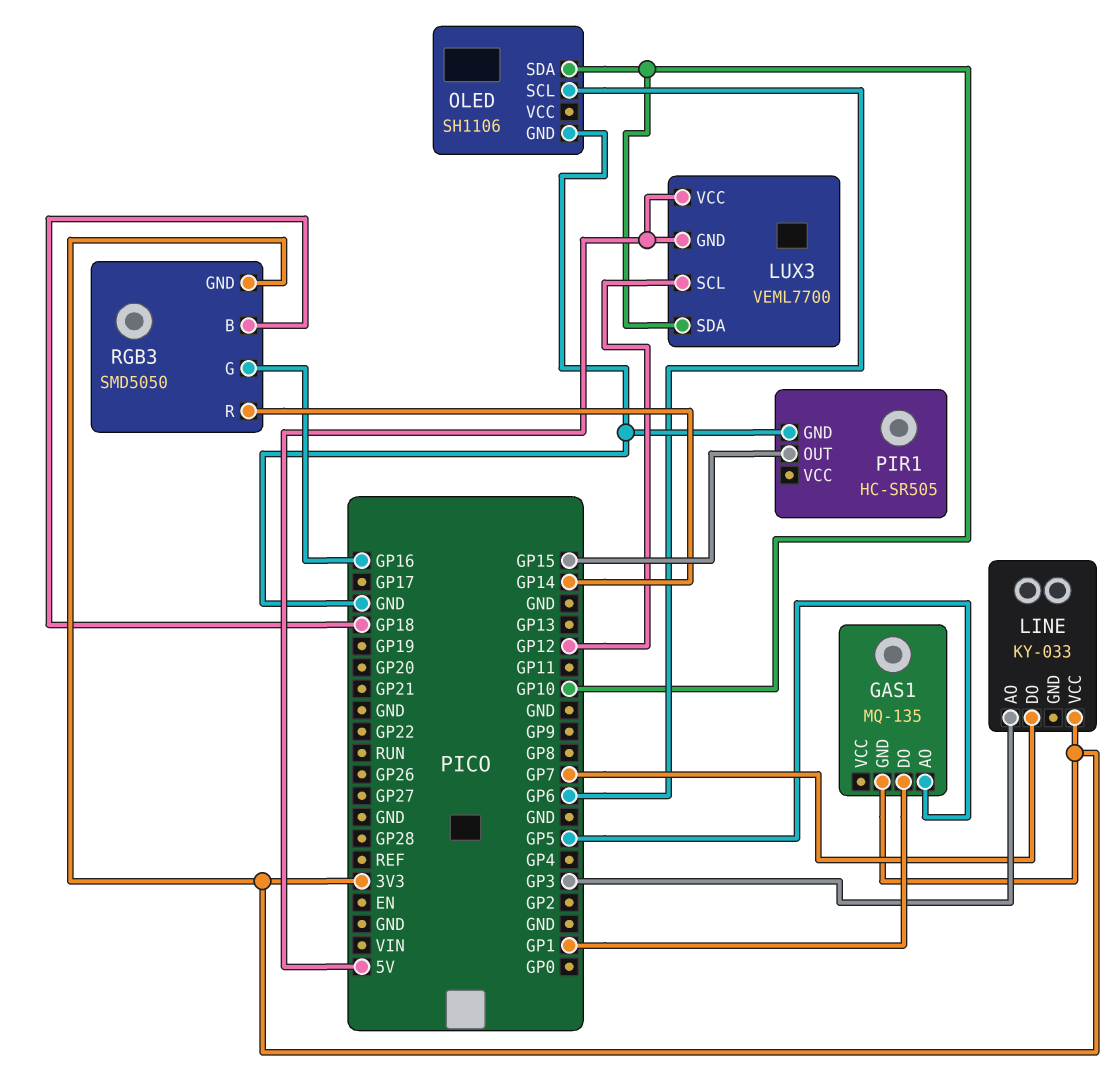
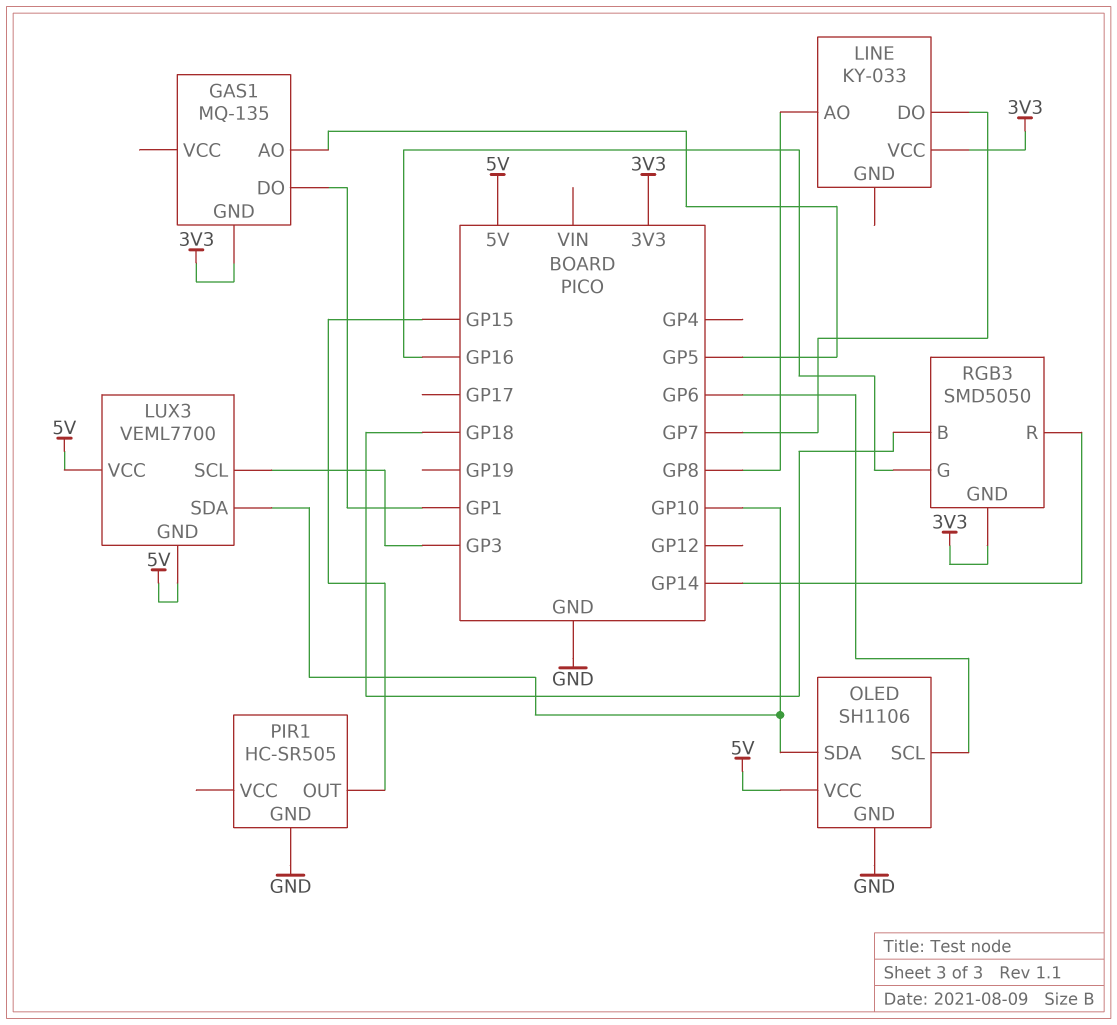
LINE pin AO: GP3 -> GP8
LUX3 pin SCL: GP12 -> GP3
OLED pin VCC: none -> 5V

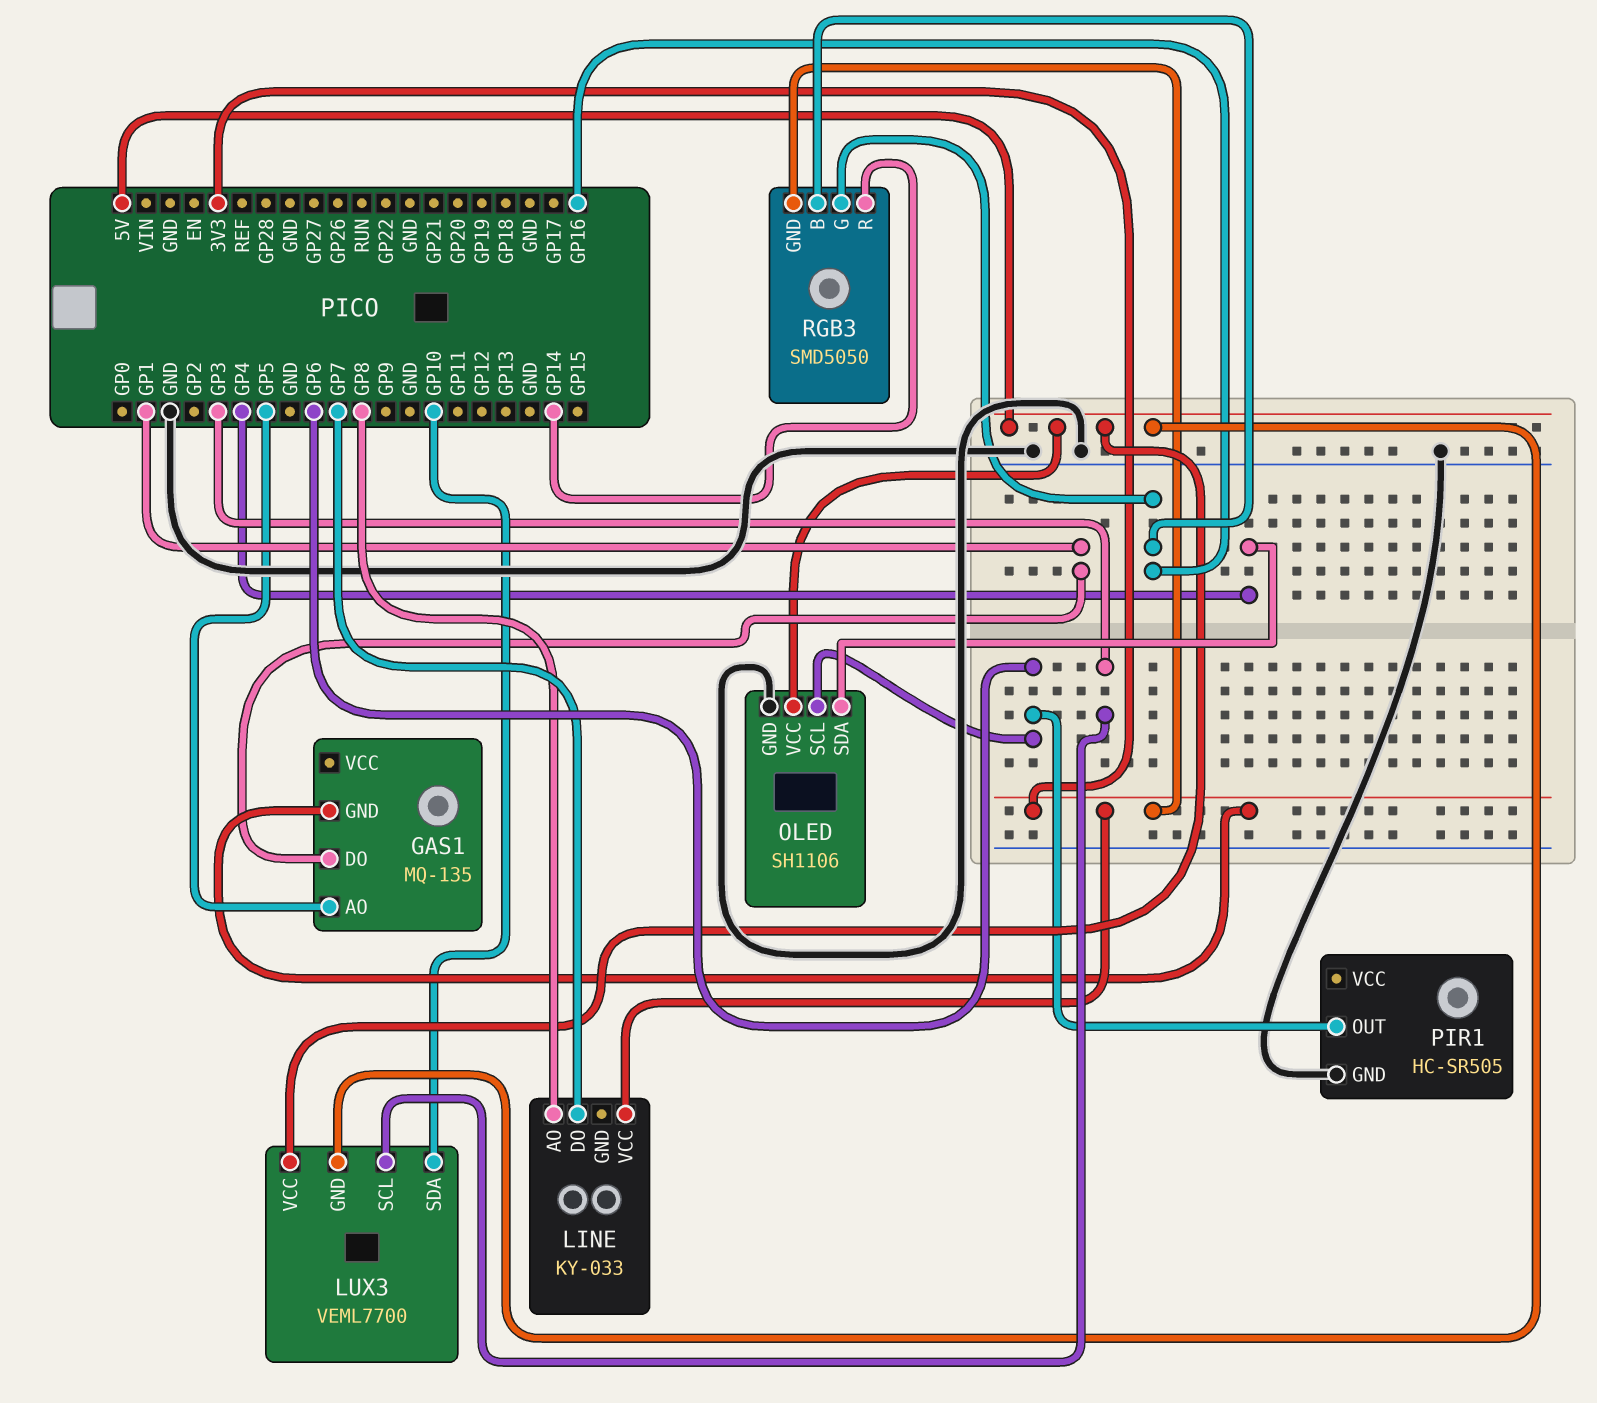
OLED pin SDA: GP10 -> GP4
PIR1 pin OUT: GP15 -> GP6
RGB3 pin B: GP18 -> GP16

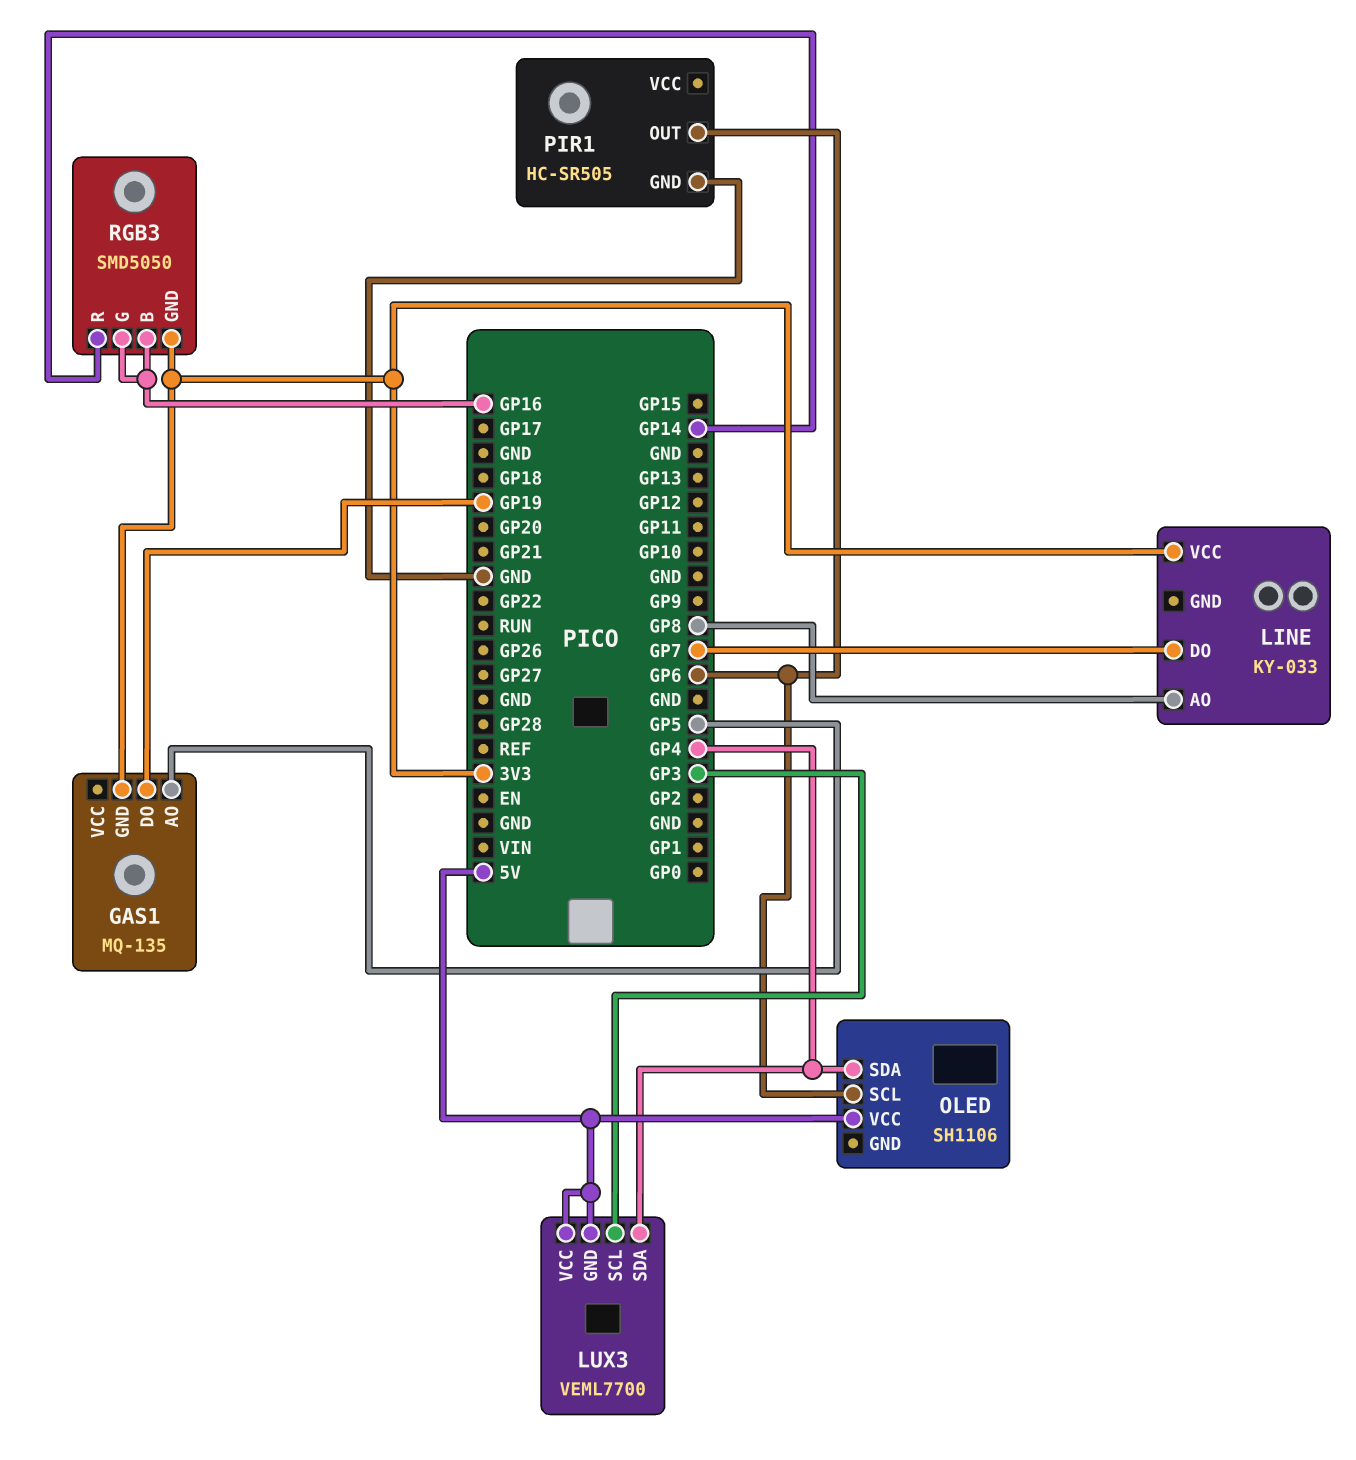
GAS1 pin DO: GP1 -> GP19
LUX3 pin SDA: GP10 -> GP4
OLED pin GND: GND -> none

